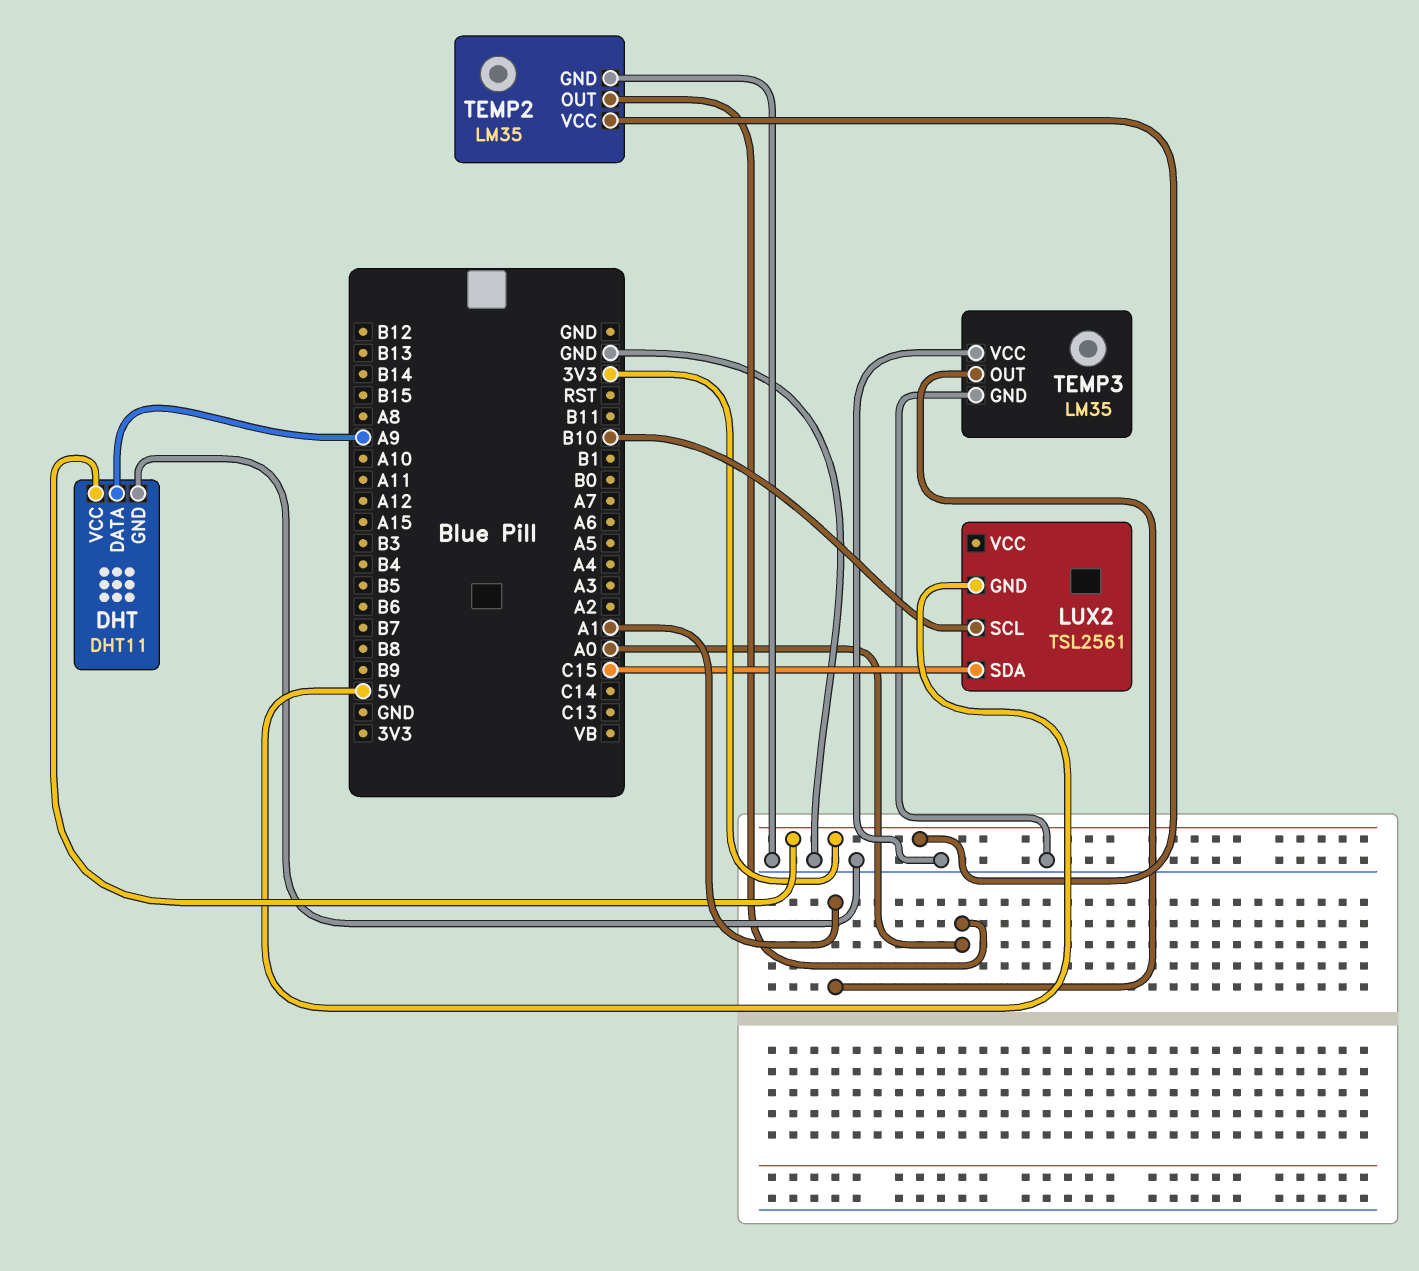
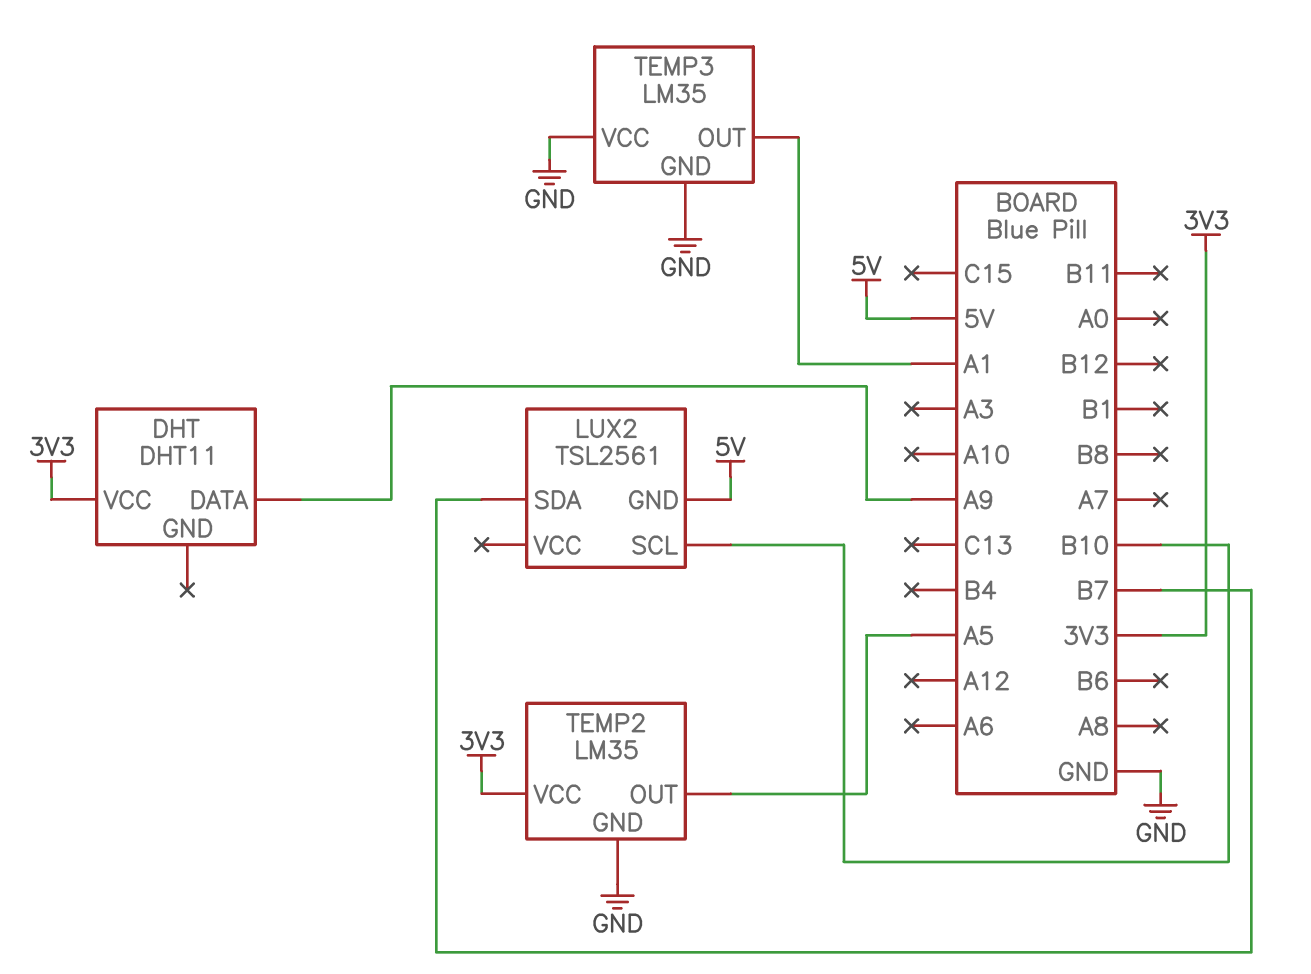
DHT pin GND: GND -> none
LUX2 pin SDA: C15 -> B7
TEMP2 pin OUT: A0 -> A5

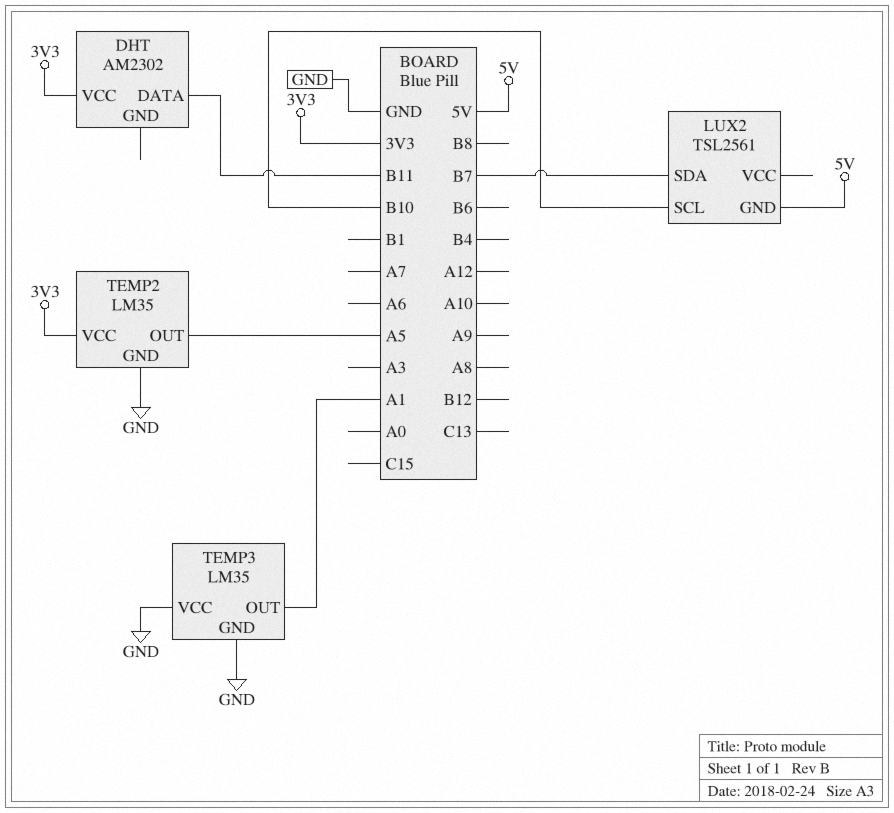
DHT: DHT11 -> AM2302
DHT pin DATA: A9 -> B11

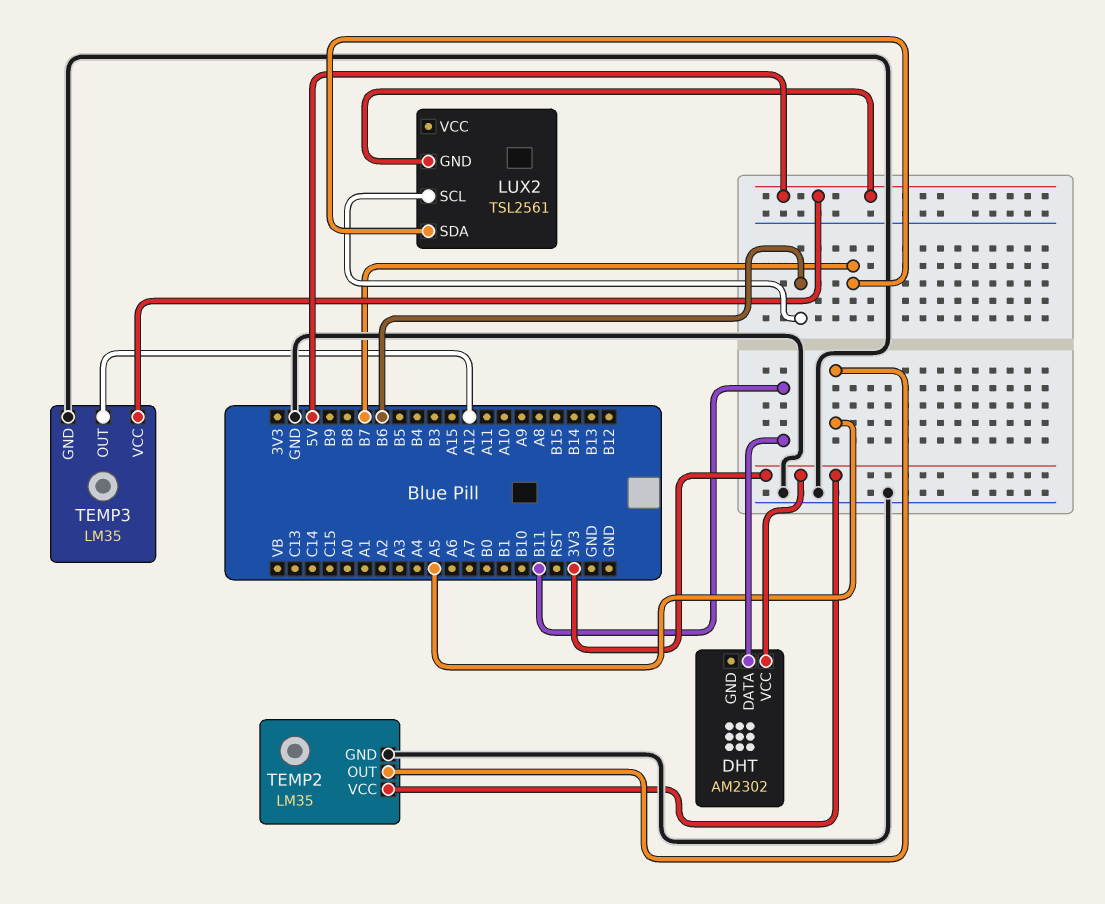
LUX2 pin SCL: B10 -> B6
TEMP3 pin OUT: A1 -> A12
TEMP3 pin VCC: GND -> 5V

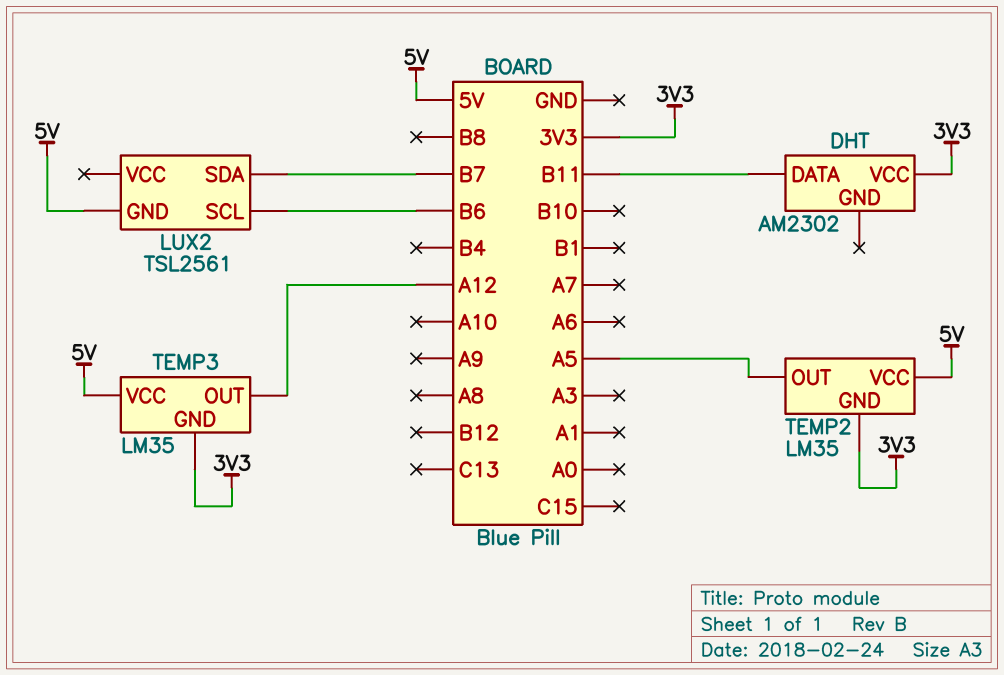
TEMP2 pin GND: GND -> 3V3
TEMP2 pin VCC: 3V3 -> 5V
TEMP3 pin GND: GND -> 3V3

